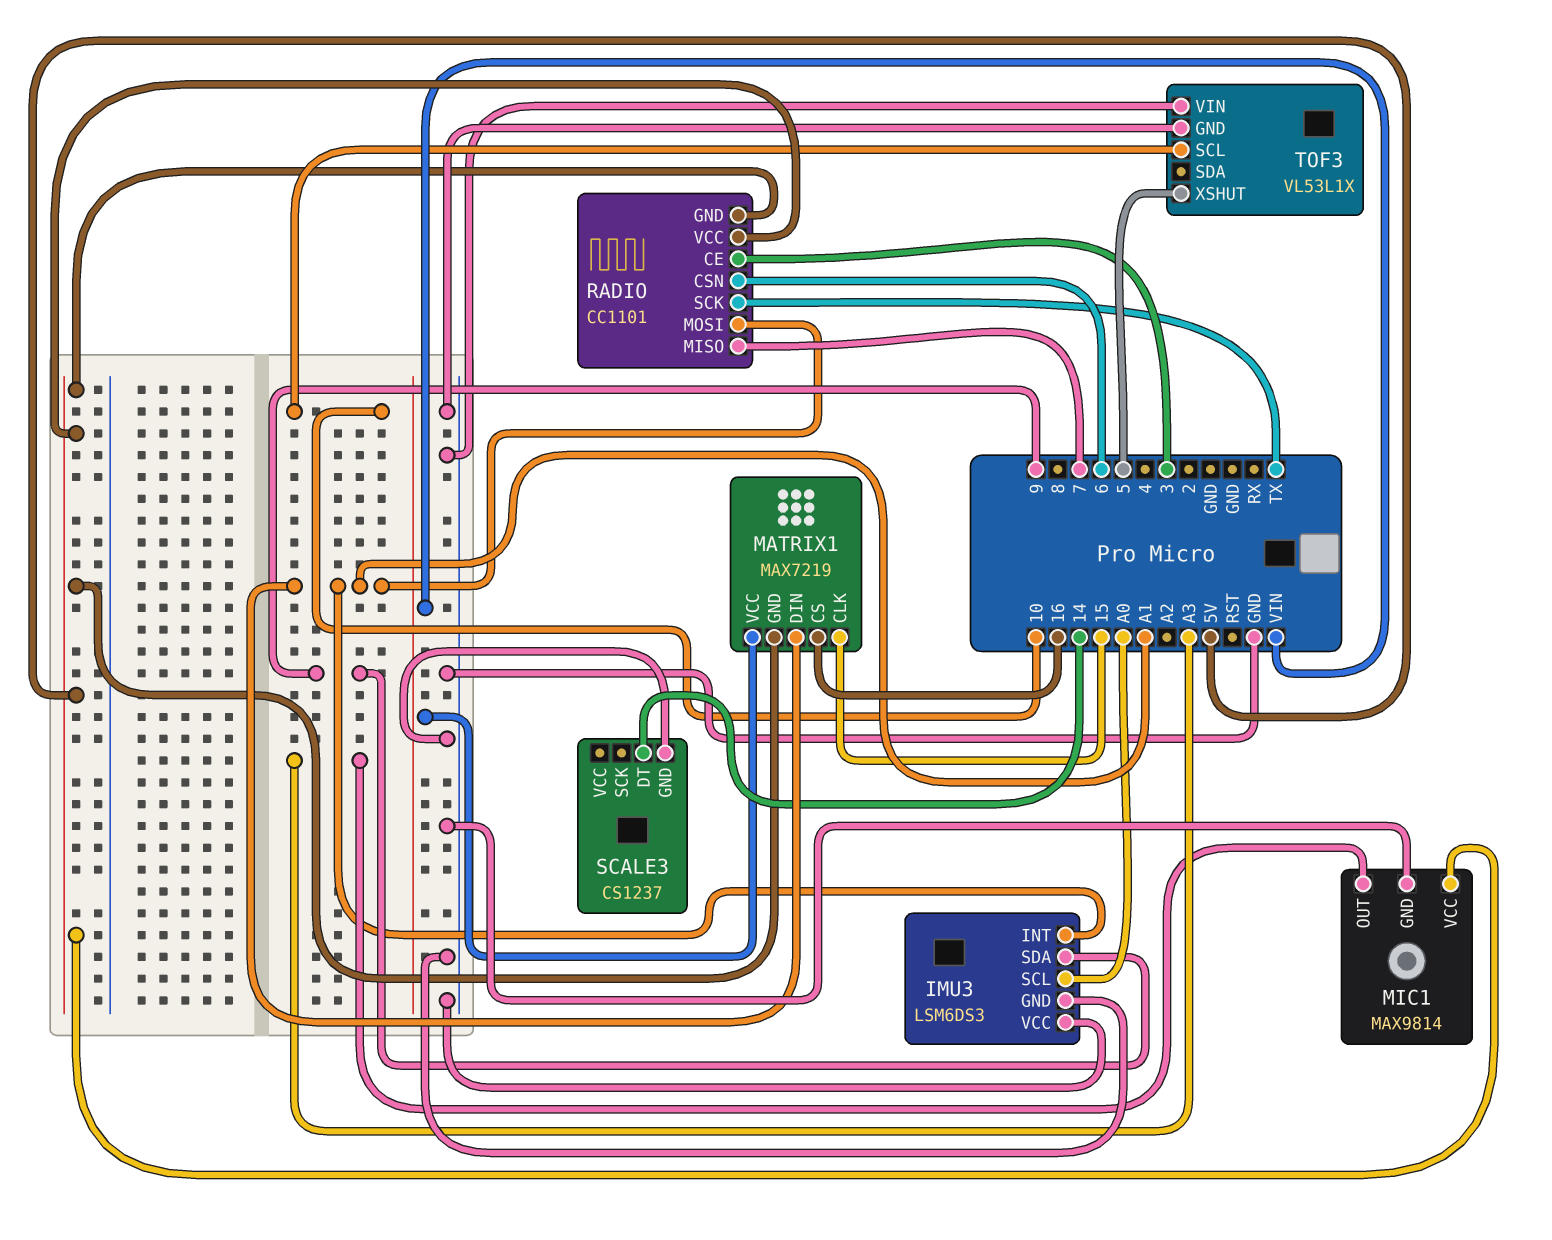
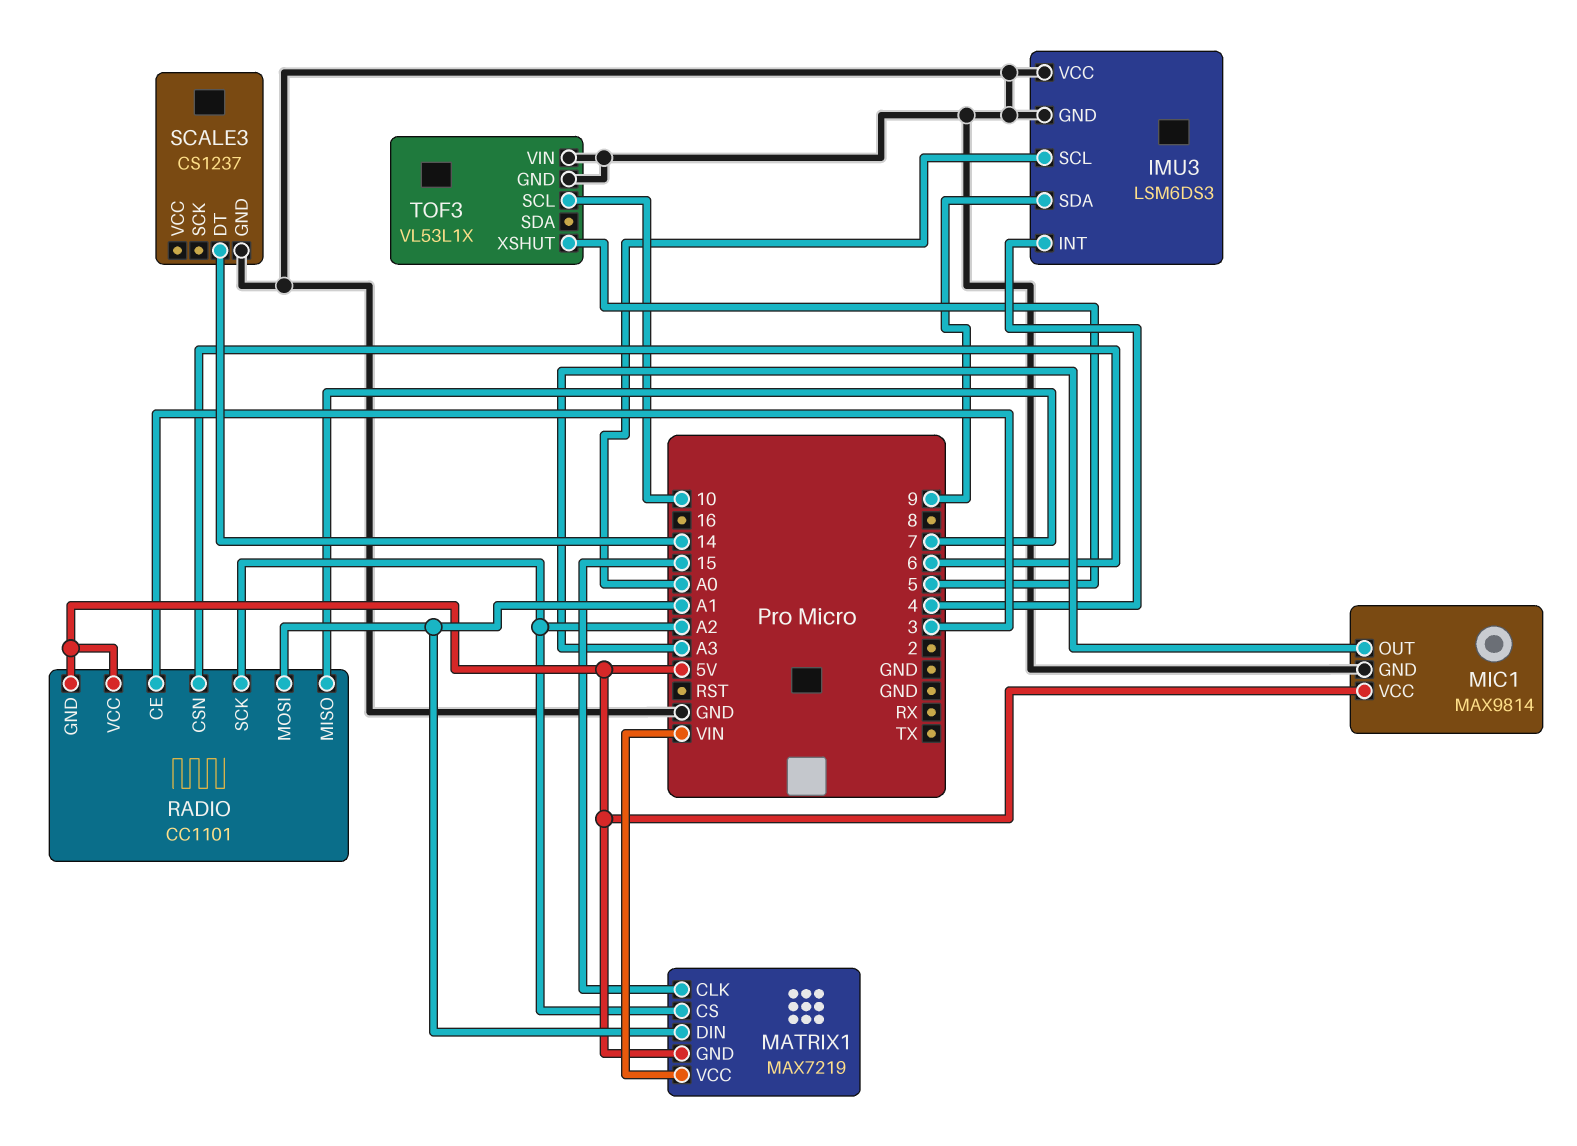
IMU3 pin INT: A1 -> 4
MATRIX1 pin CS: 16 -> A2
RADIO pin SCK: TX -> A2

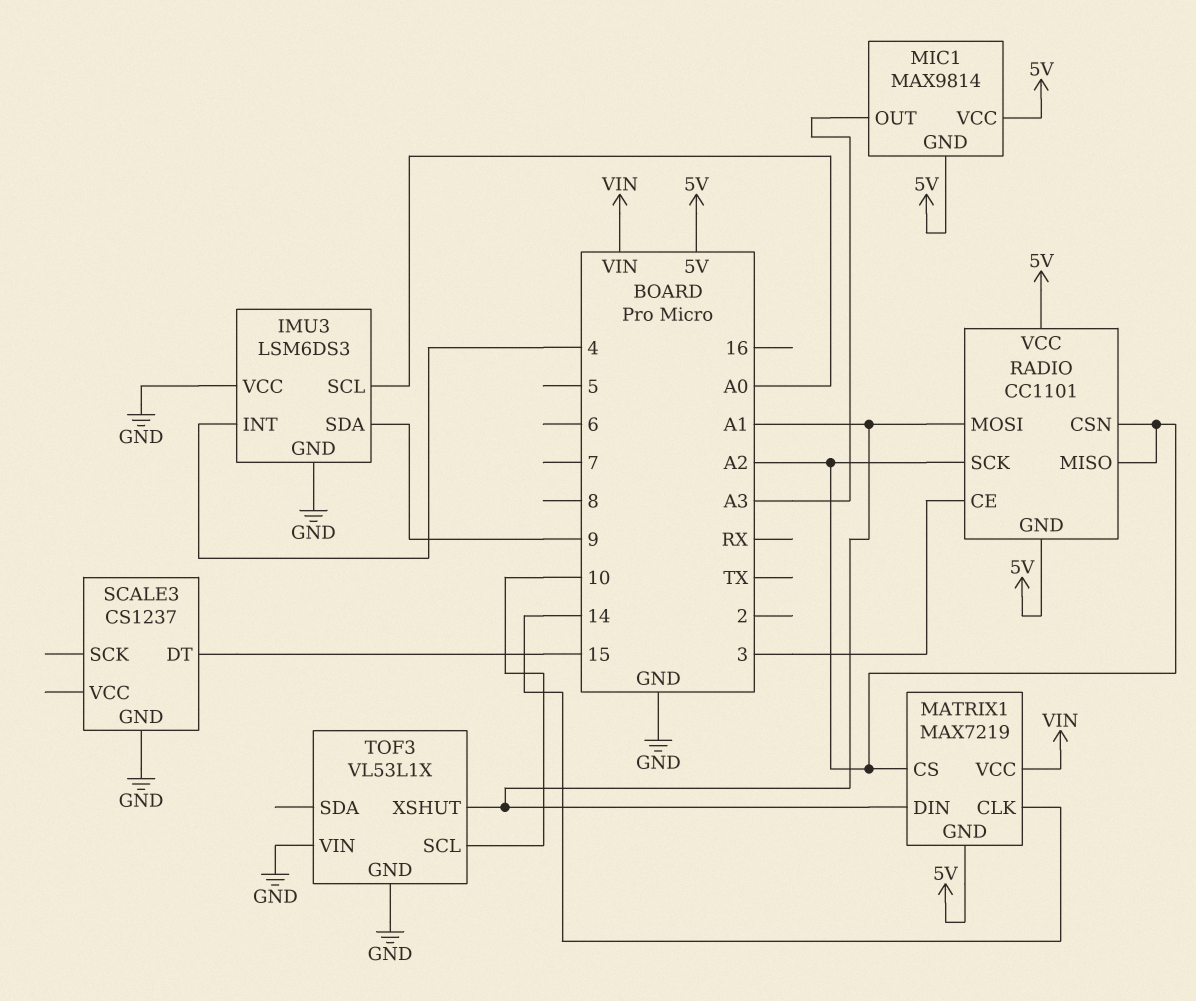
MATRIX1 pin CLK: 15 -> 14
MIC1 pin GND: GND -> 5V
RADIO pin CSN: 6 -> A2
RADIO pin MISO: 7 -> A2
SCALE3 pin DT: 14 -> 15
TOF3 pin XSHUT: 5 -> A1

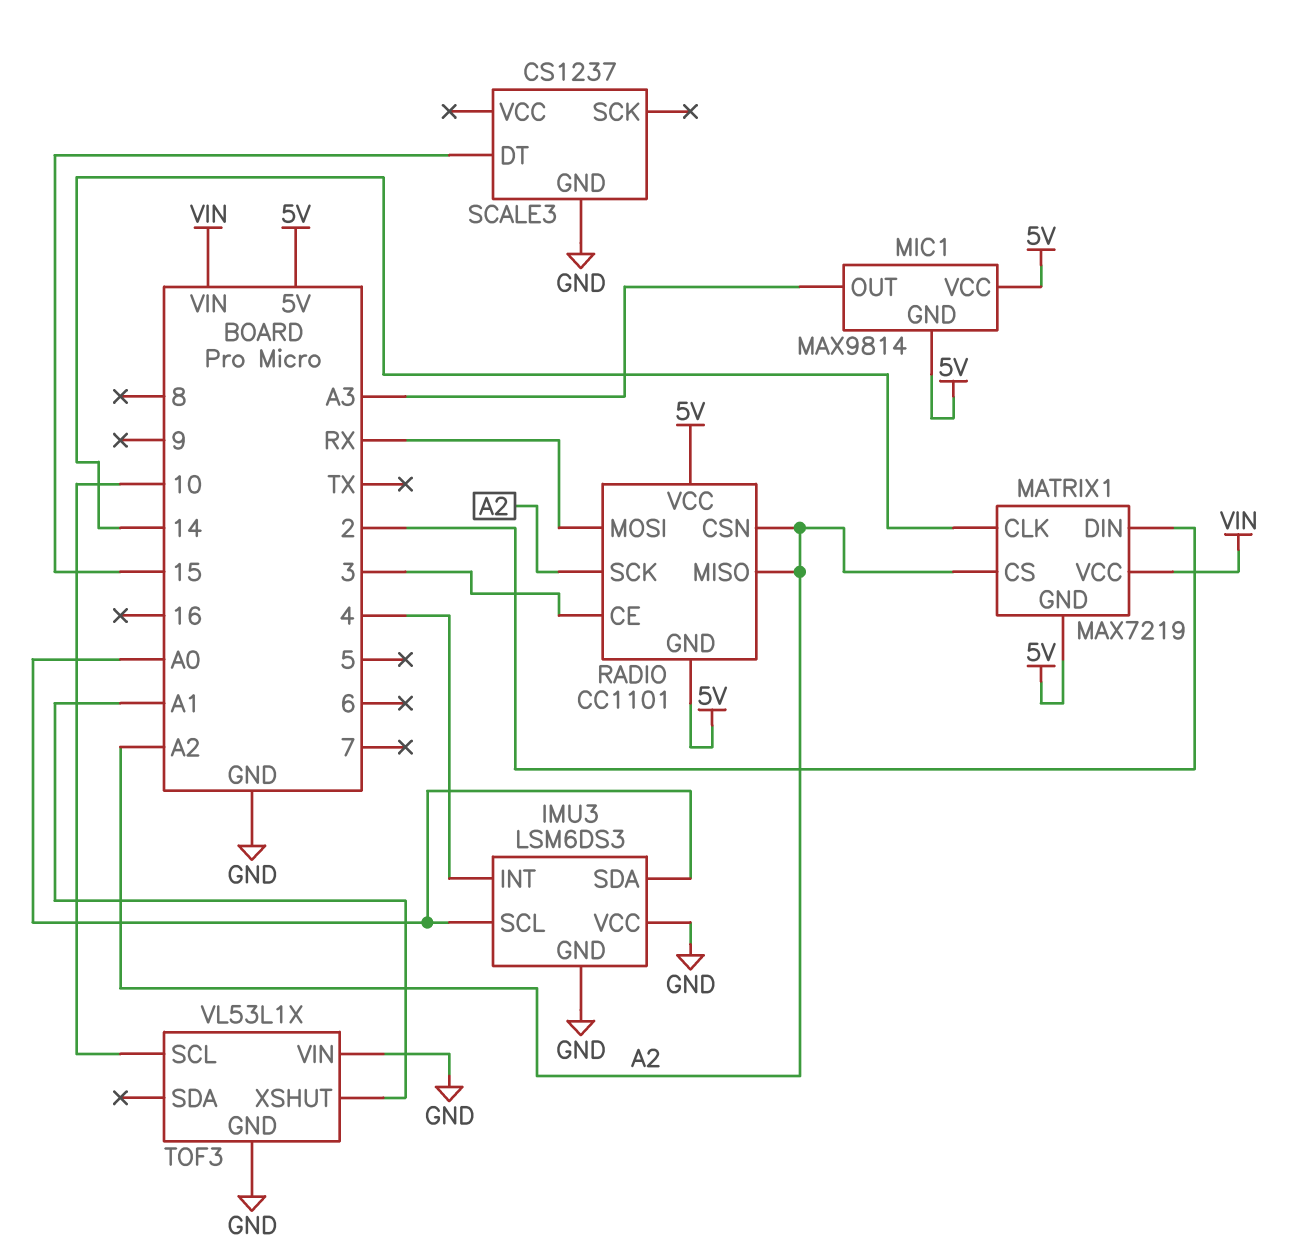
IMU3 pin SDA: 9 -> A0
MATRIX1 pin DIN: A1 -> 2
RADIO pin MOSI: A1 -> RX

